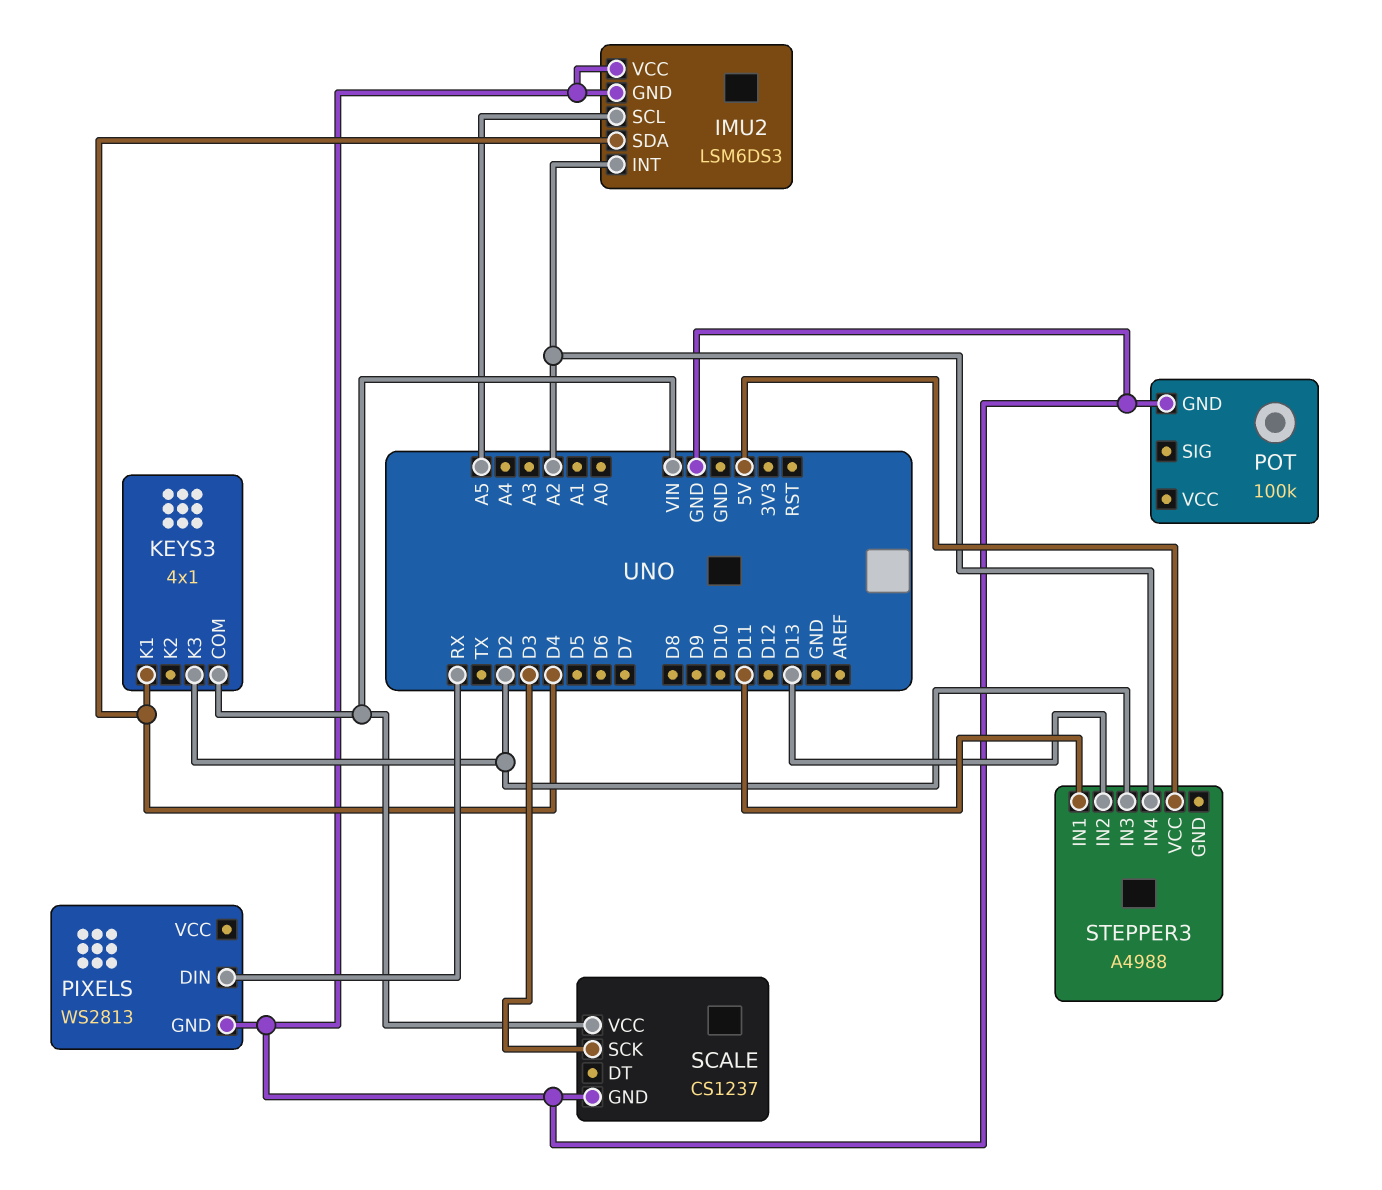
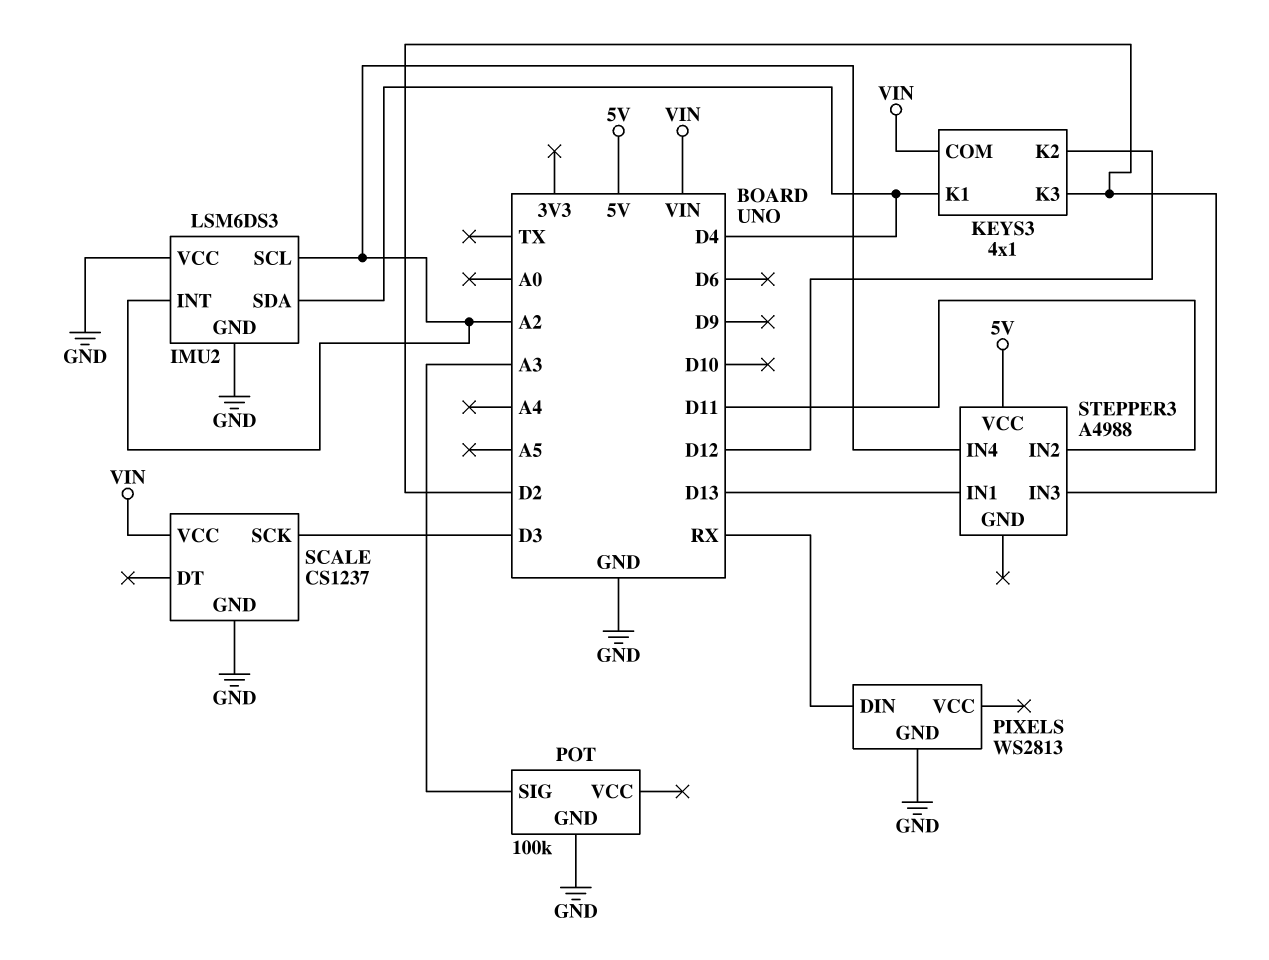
IMU2 pin SCL: A5 -> A2
KEYS3 pin K2: none -> D12
POT pin SIG: none -> A3
STEPPER3 pin IN1: D11 -> D13
STEPPER3 pin IN2: D13 -> D11

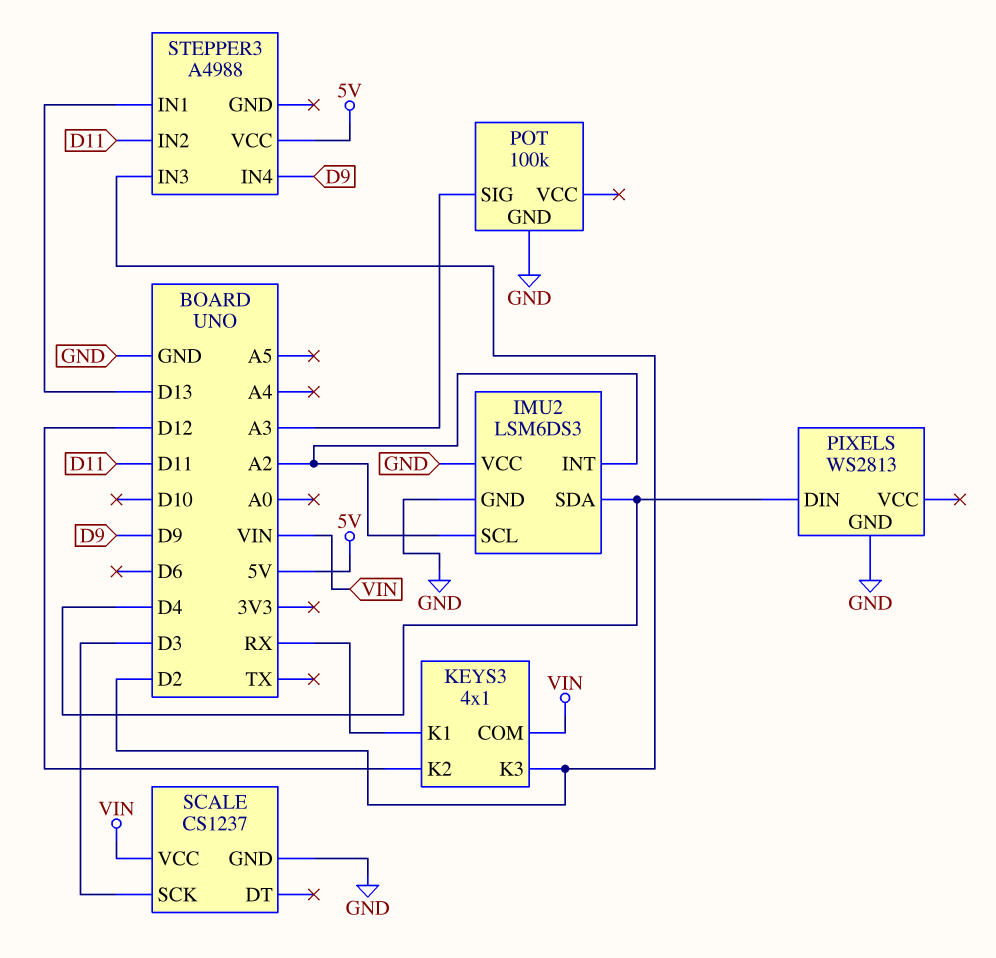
KEYS3 pin K1: D4 -> RX
PIXELS pin DIN: RX -> D4
STEPPER3 pin IN4: A2 -> D9

